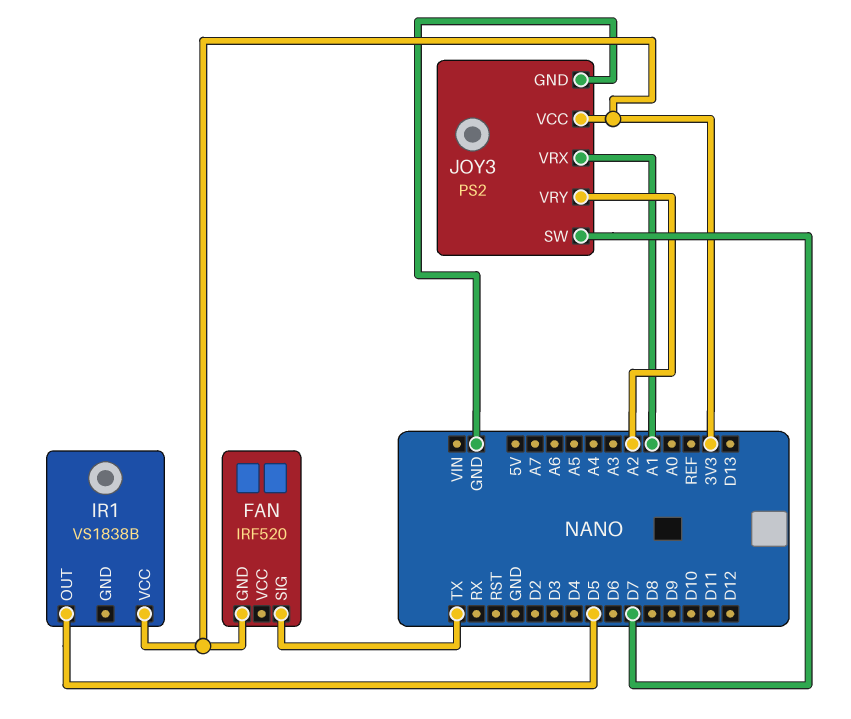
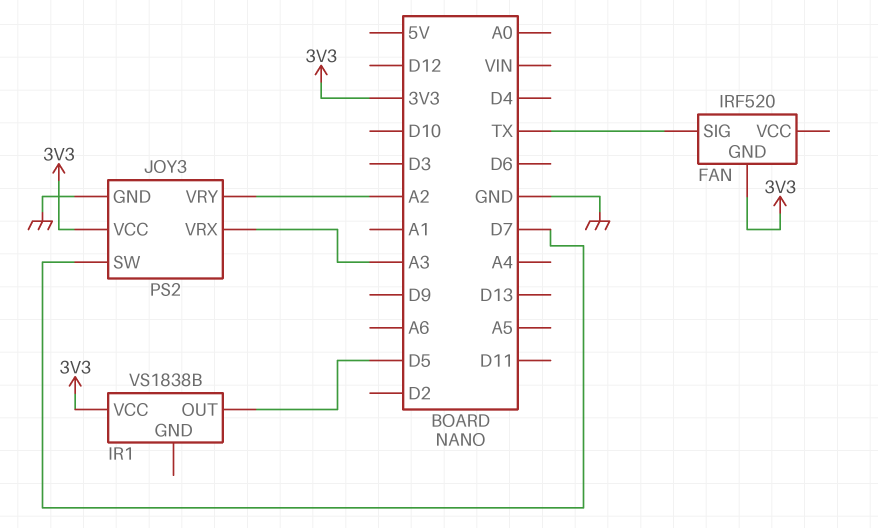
JOY3 pin VRX: A1 -> A3

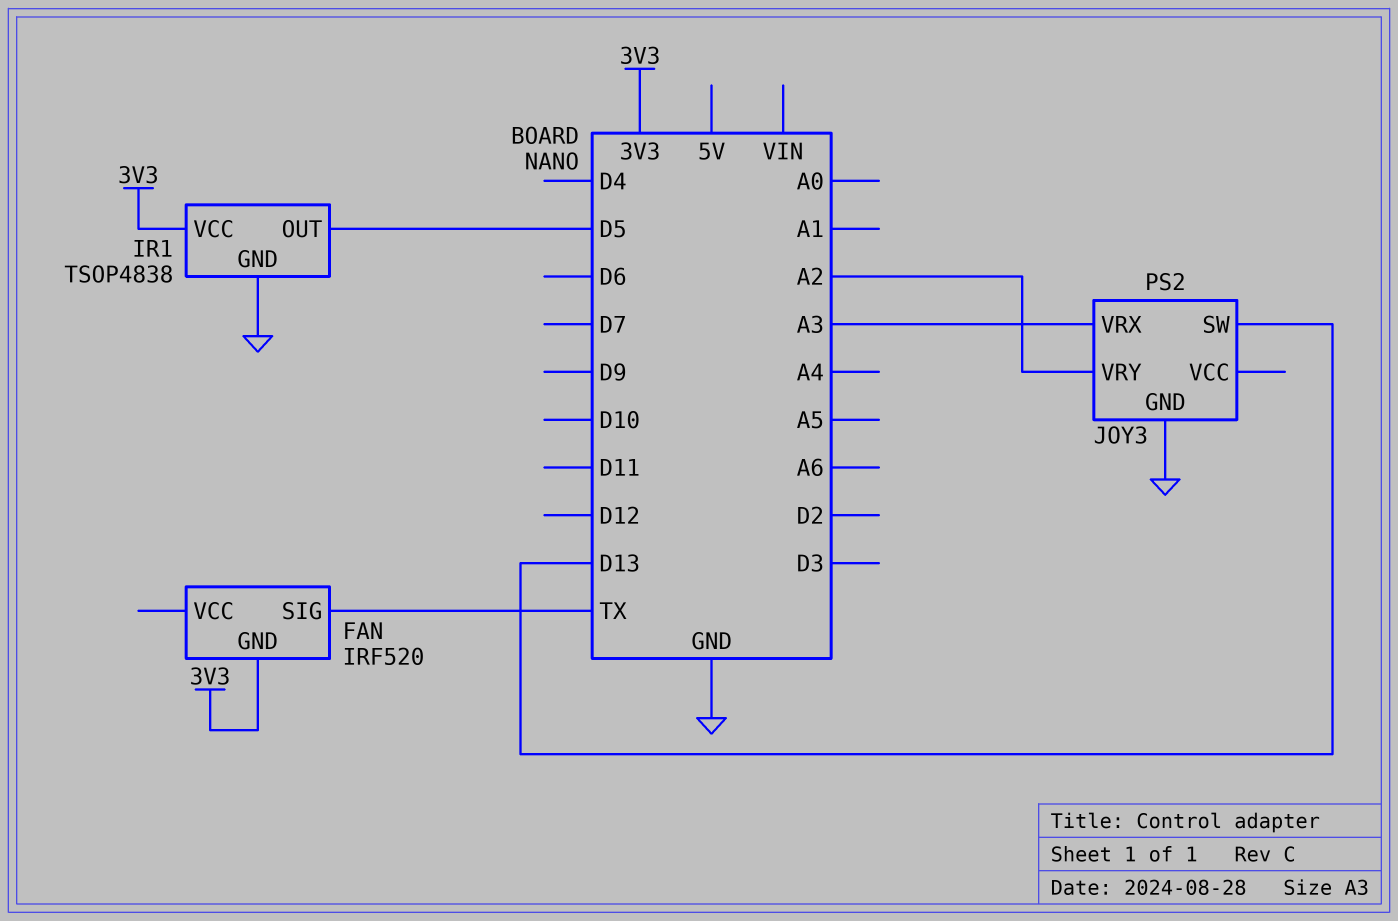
IR1: VS1838B -> TSOP4838
IR1 pin GND: none -> GND
JOY3 pin SW: D7 -> D13
JOY3 pin VCC: 3V3 -> none

